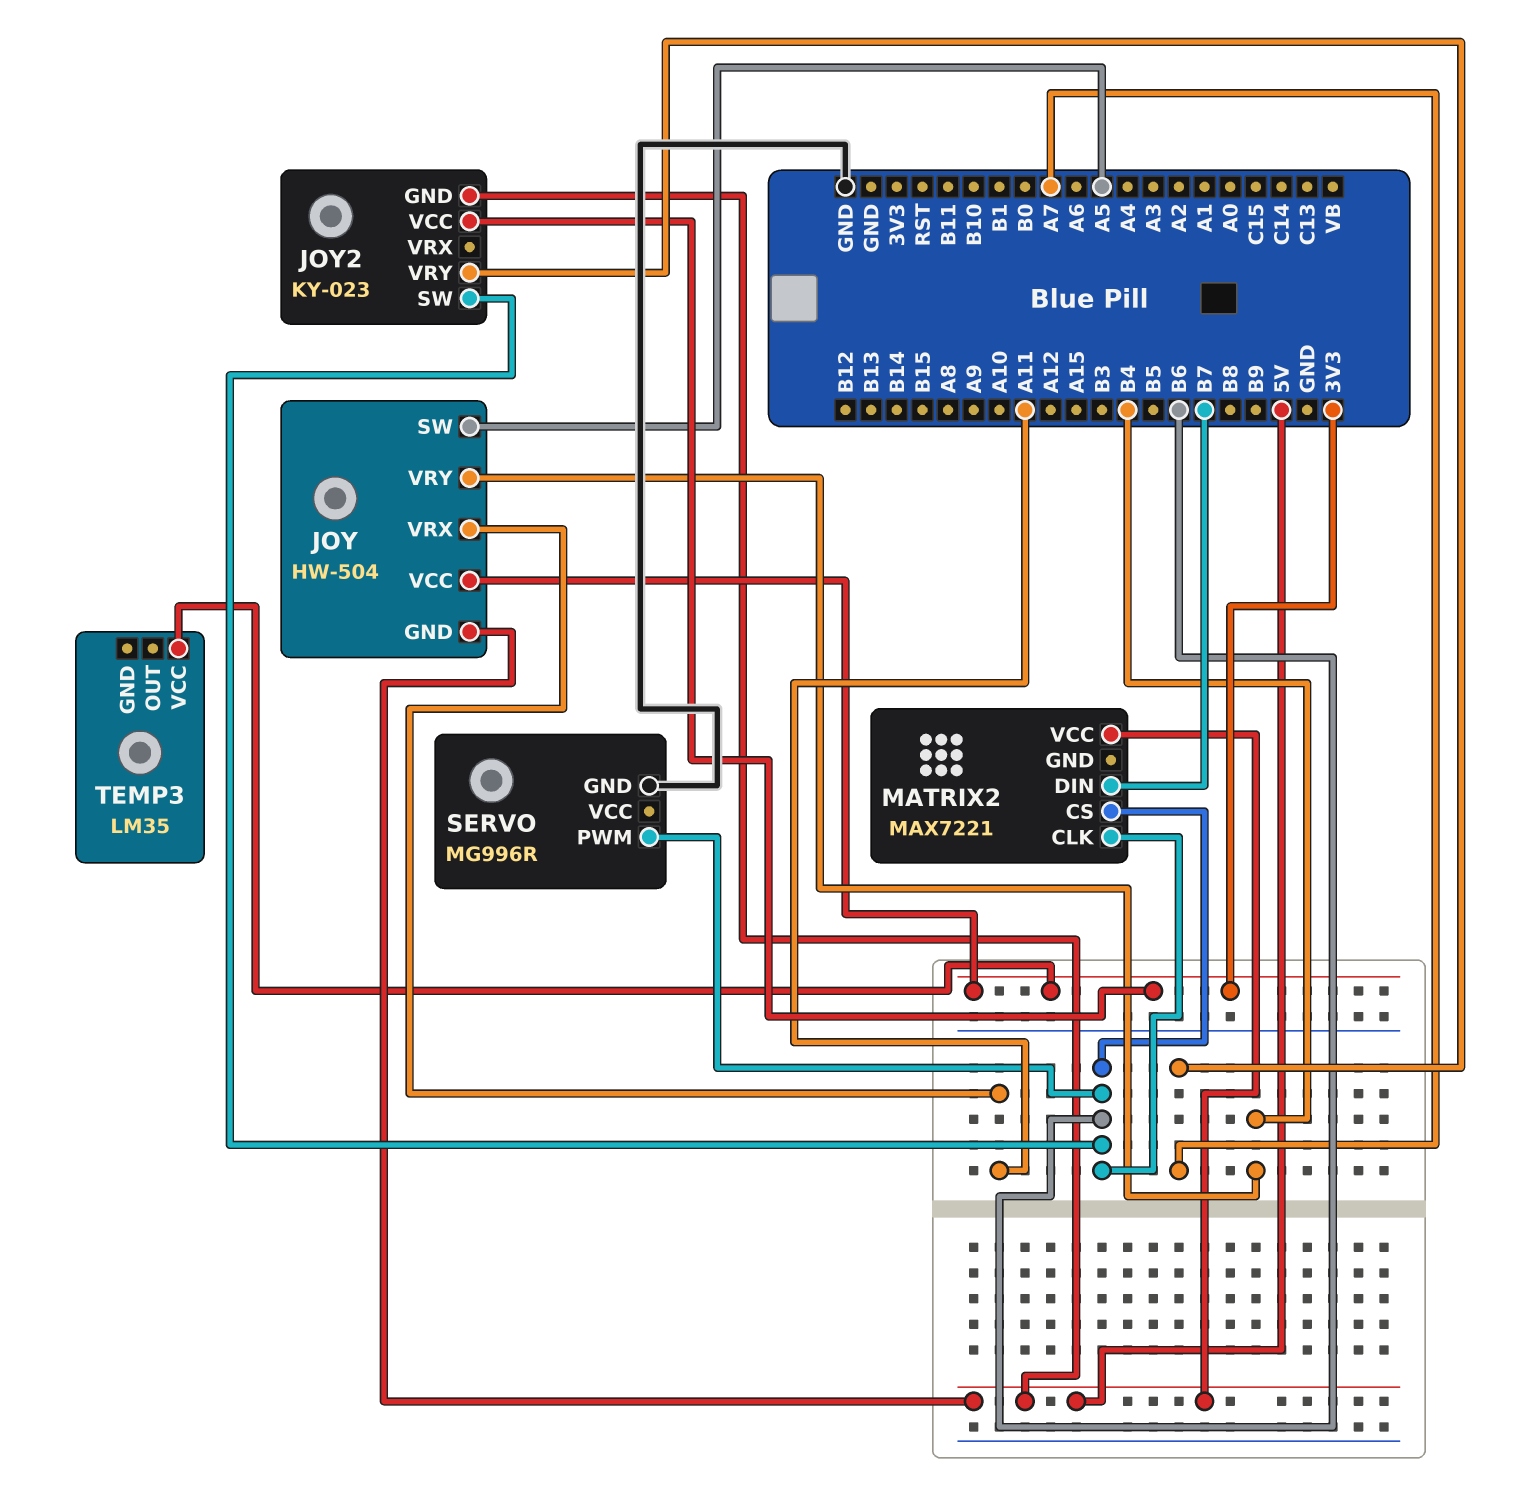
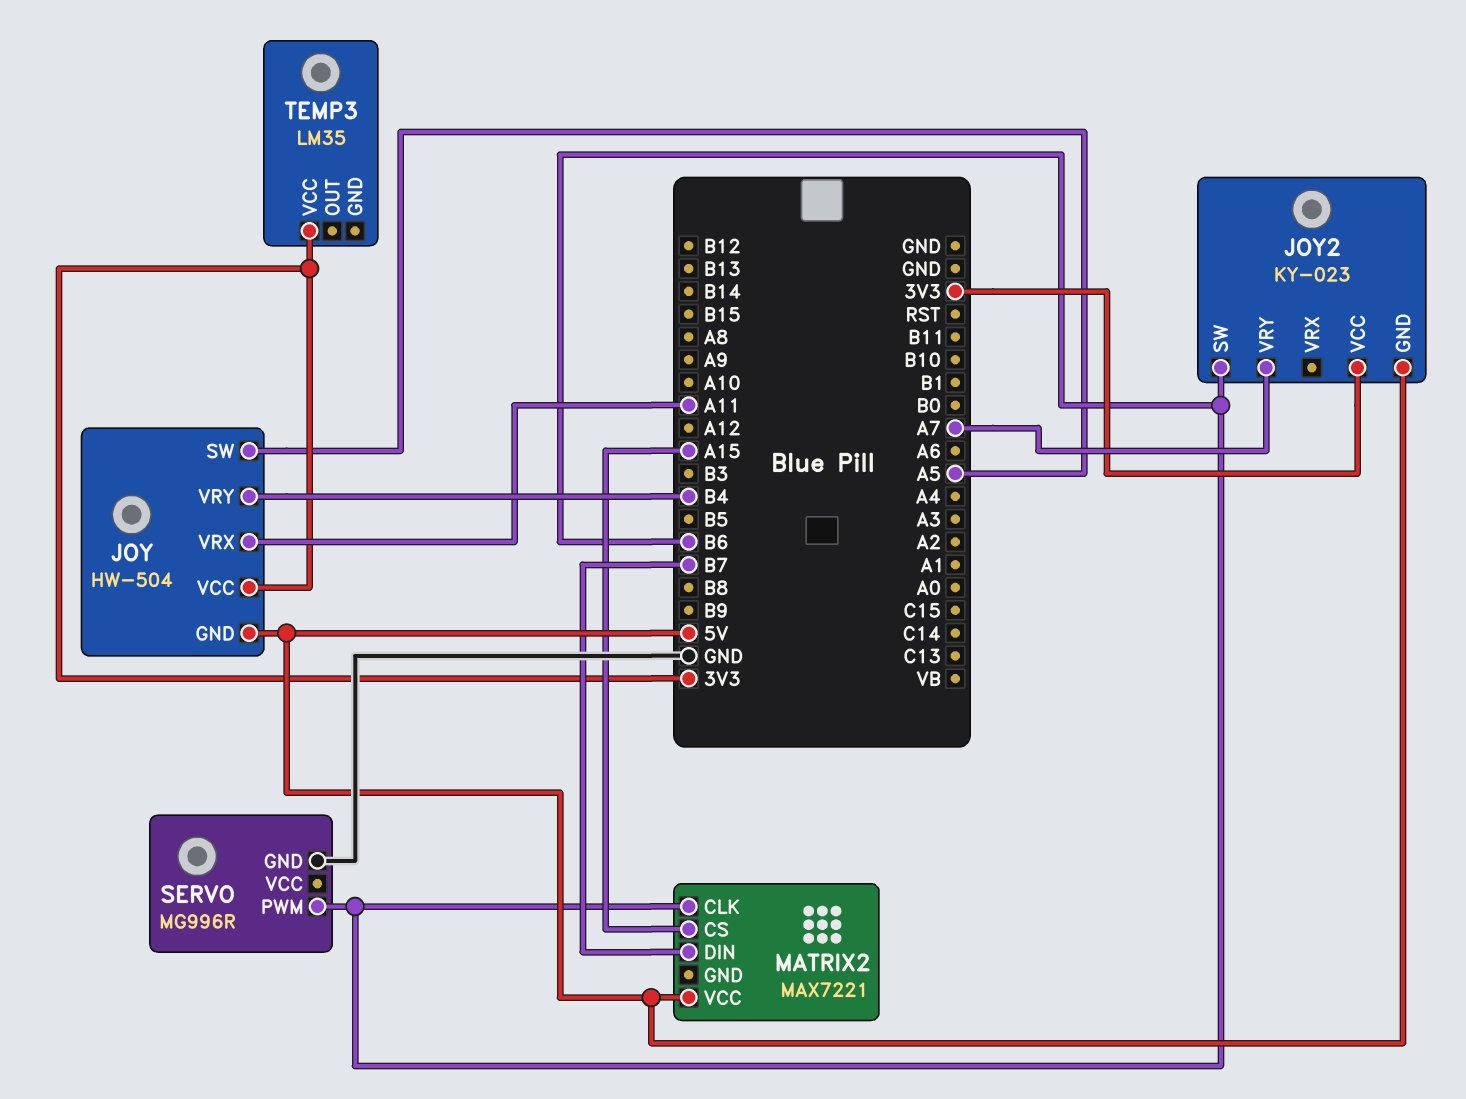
MATRIX2 pin CS: B6 -> A15

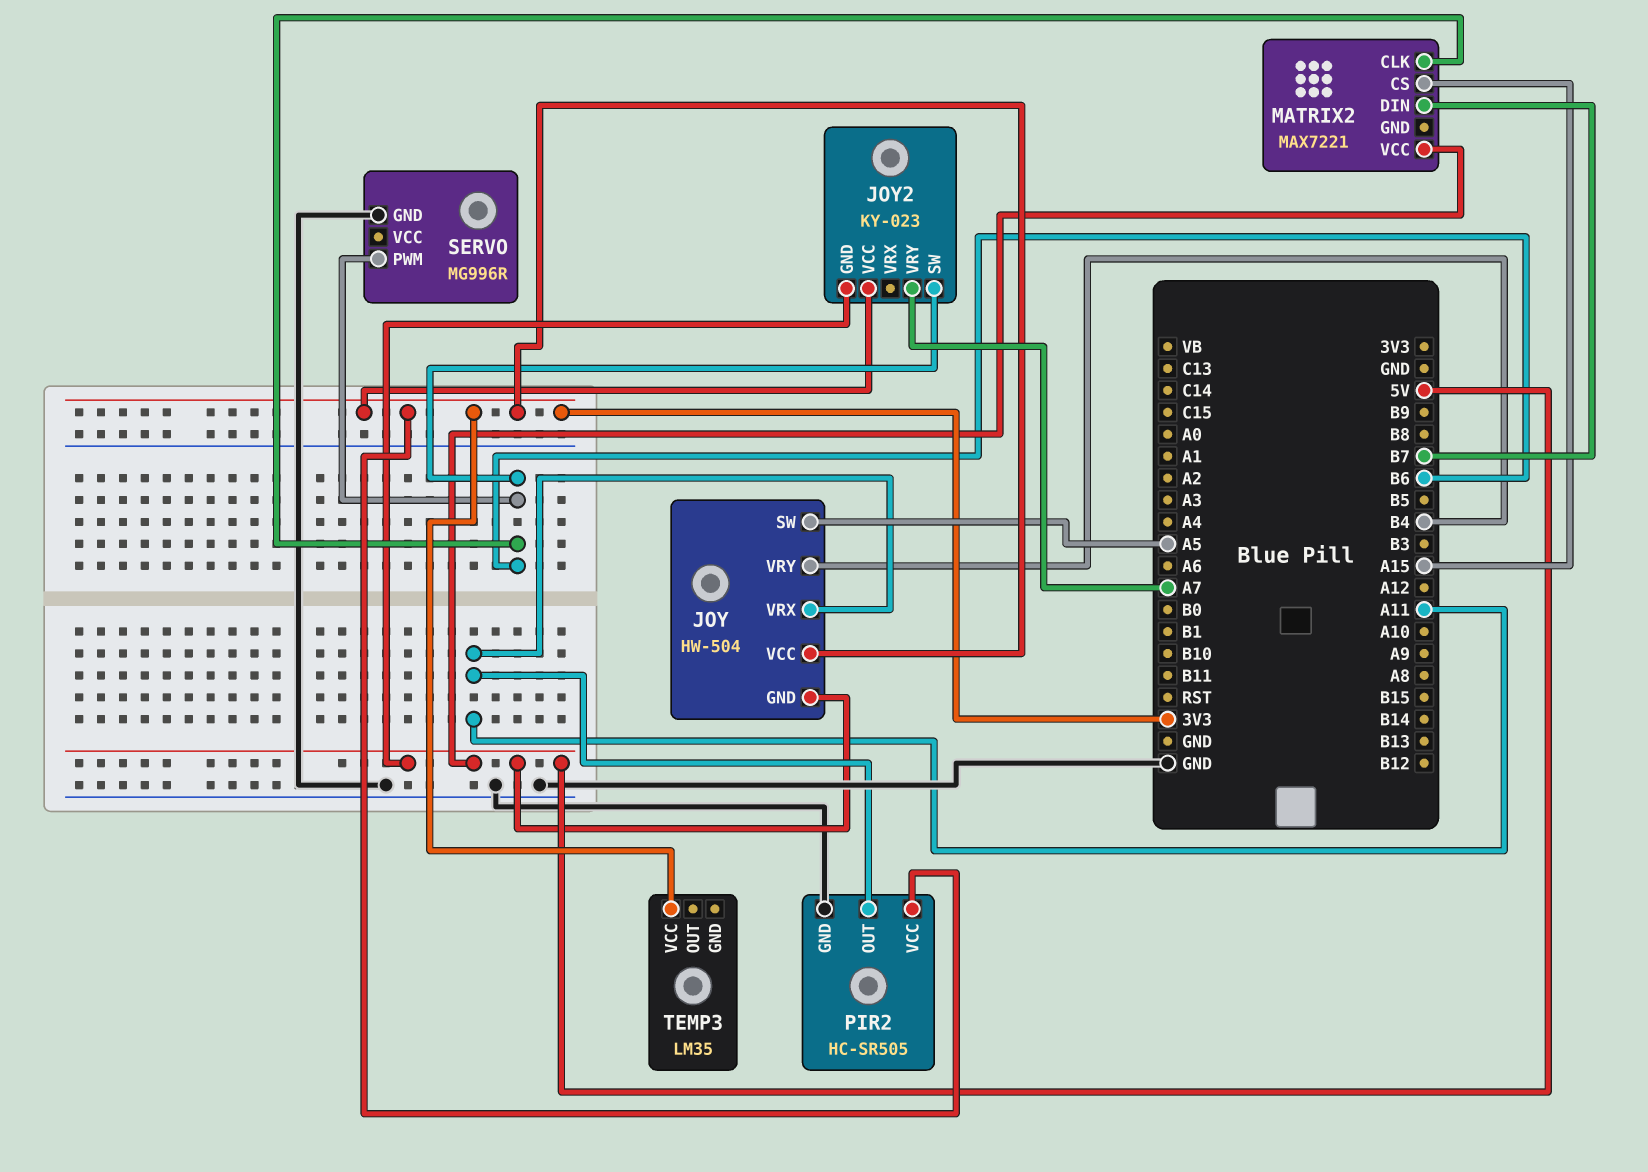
PIR2: none -> HC-SR505
PIR2 pin GND: none -> GND
PIR2 pin OUT: none -> A11
PIR2 pin VCC: none -> 3V3

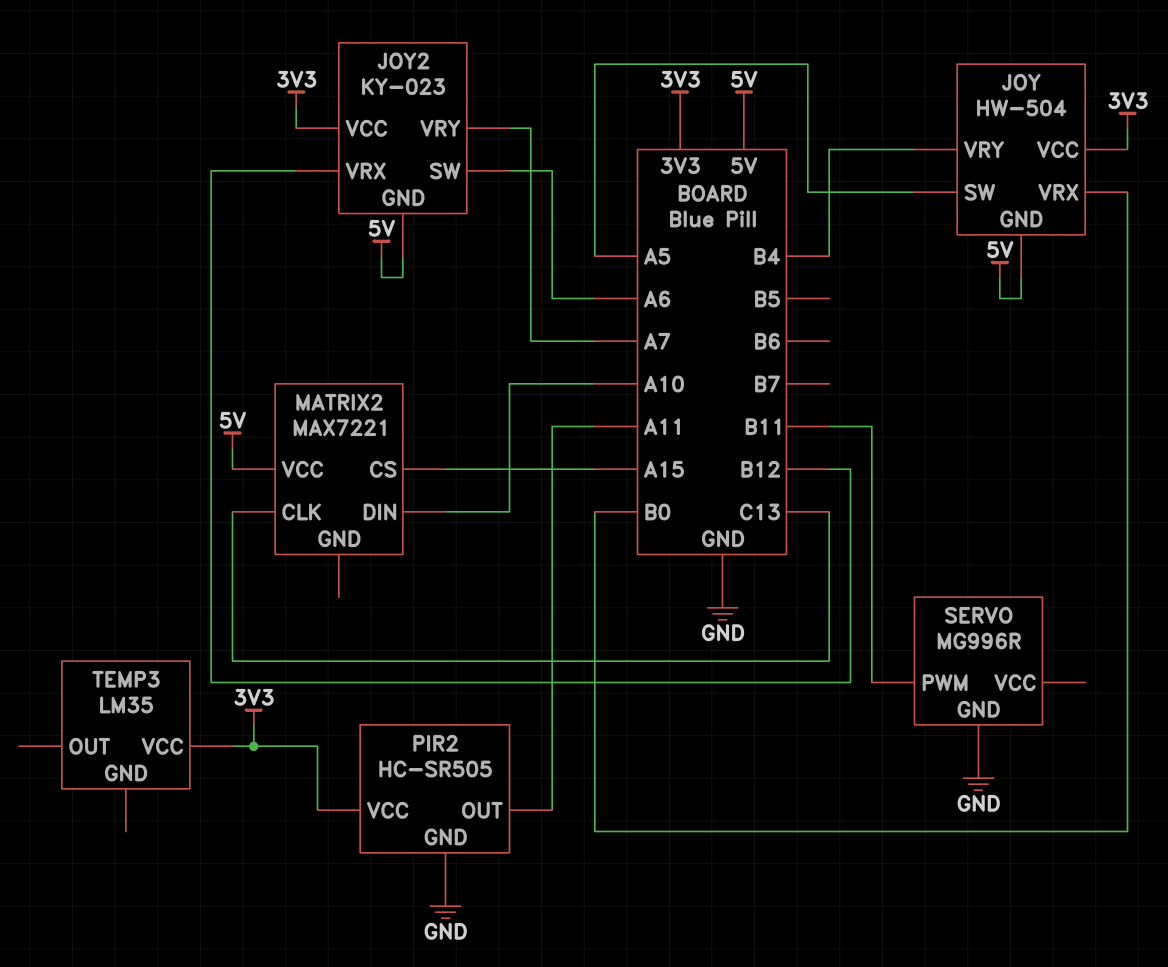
JOY pin VRX: A11 -> B0
JOY2 pin SW: B6 -> A6
JOY2 pin VRX: none -> B12
MATRIX2 pin CLK: B6 -> C13
MATRIX2 pin DIN: B7 -> A10
SERVO pin PWM: B6 -> B11

